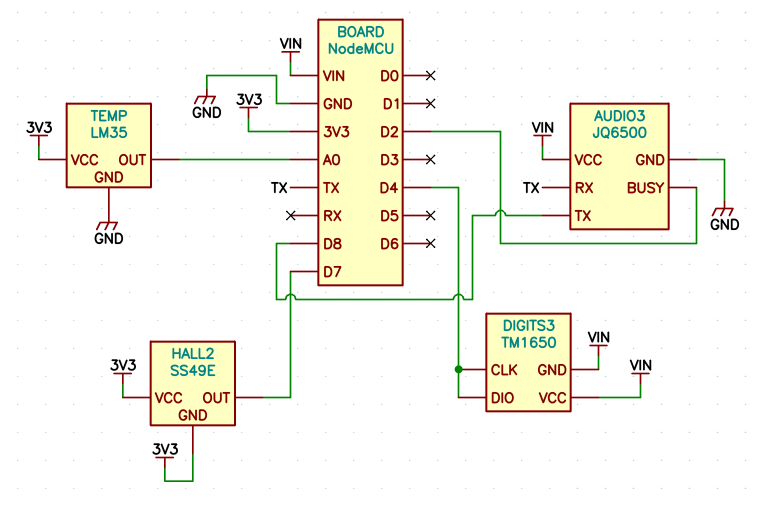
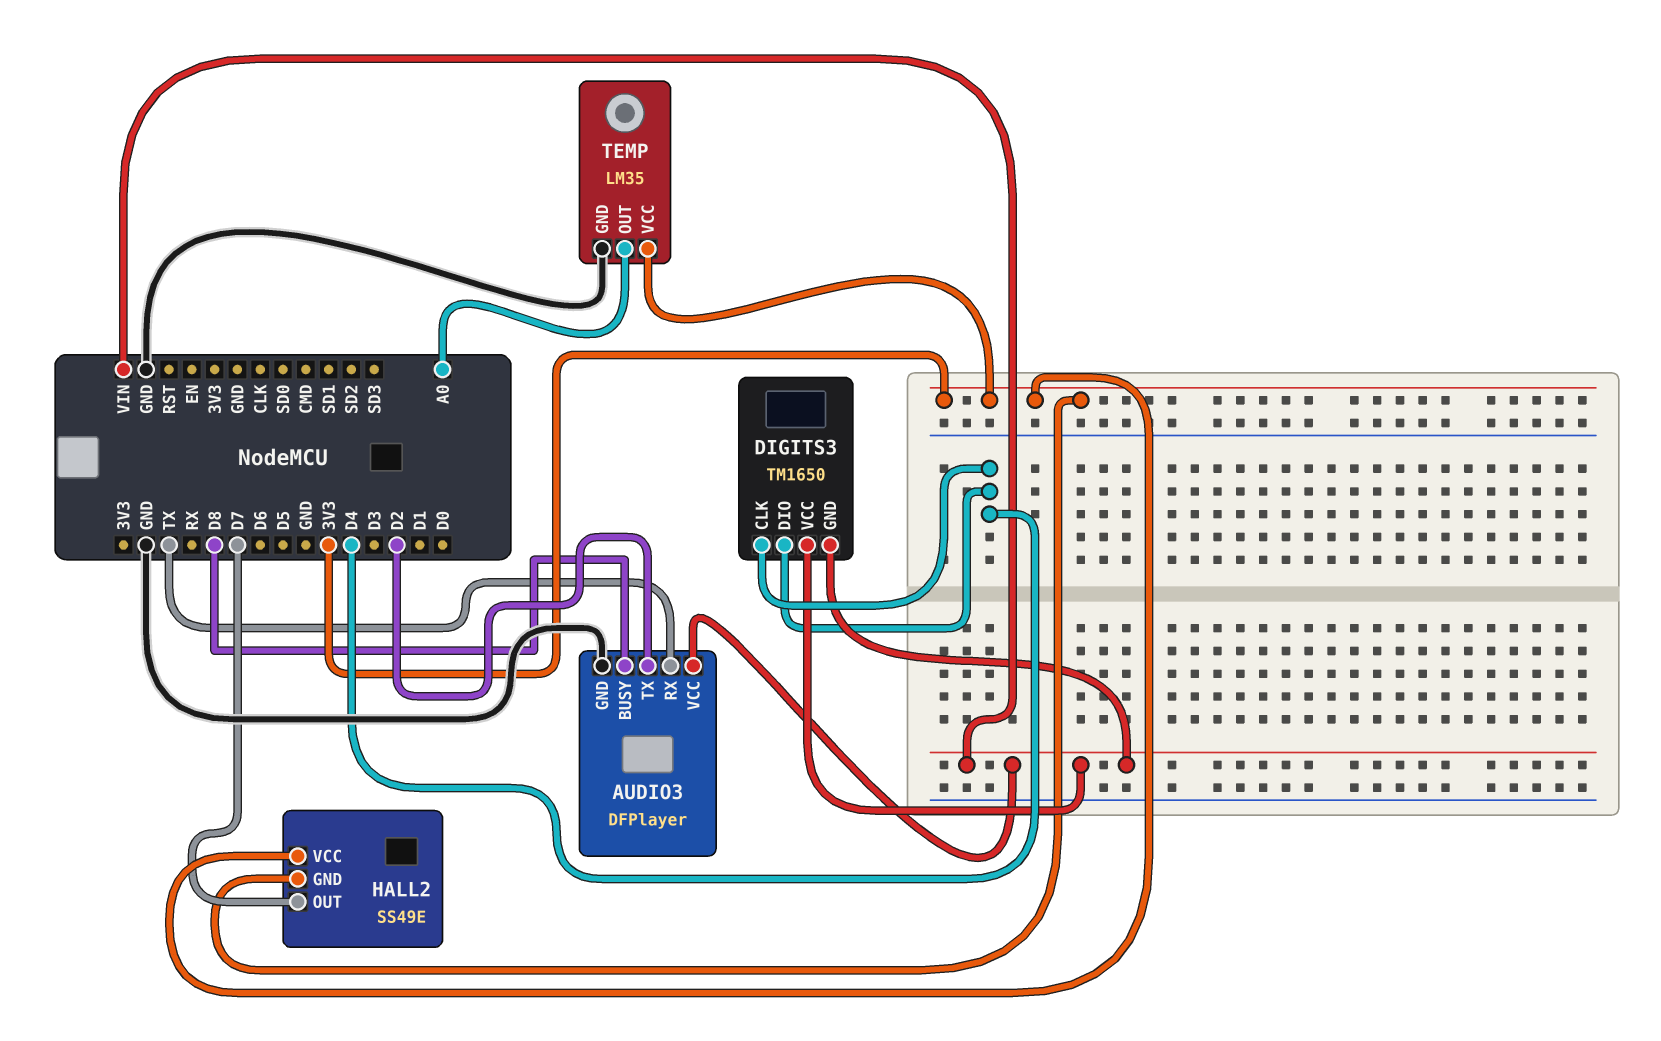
AUDIO3: JQ6500 -> DFPlayer
AUDIO3 pin BUSY: D2 -> D8
AUDIO3 pin TX: D8 -> D2

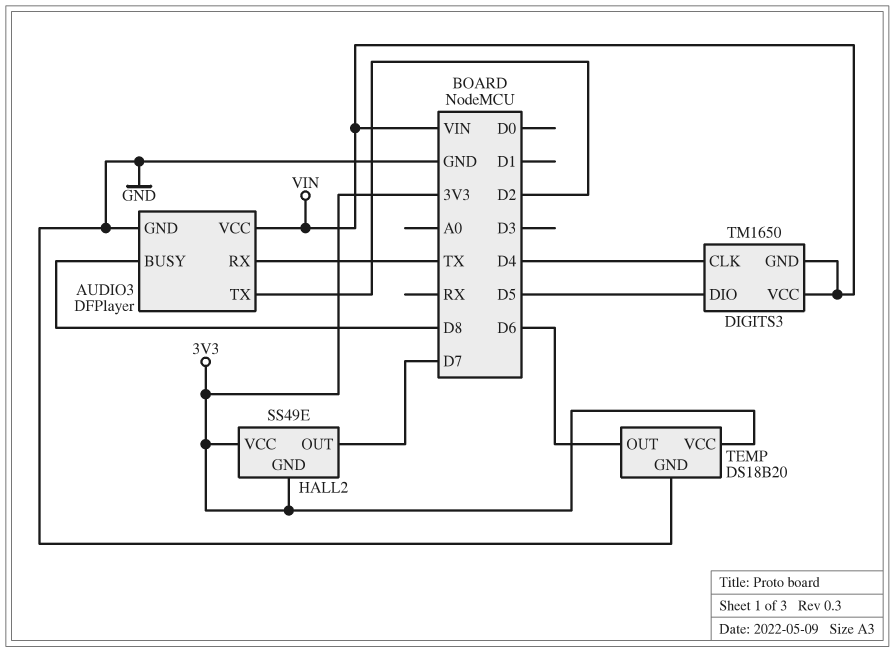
DIGITS3 pin DIO: D4 -> D5
TEMP: LM35 -> DS18B20
TEMP pin OUT: A0 -> D6

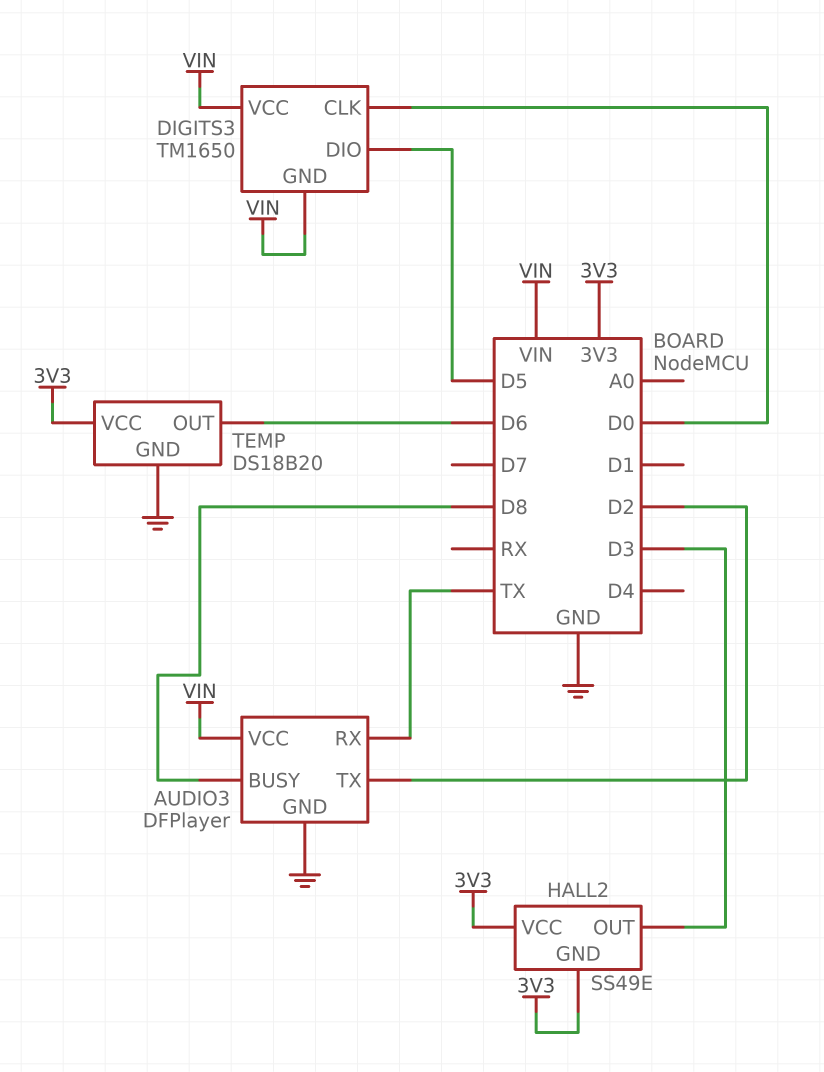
DIGITS3 pin CLK: D4 -> D0
HALL2 pin OUT: D7 -> D3

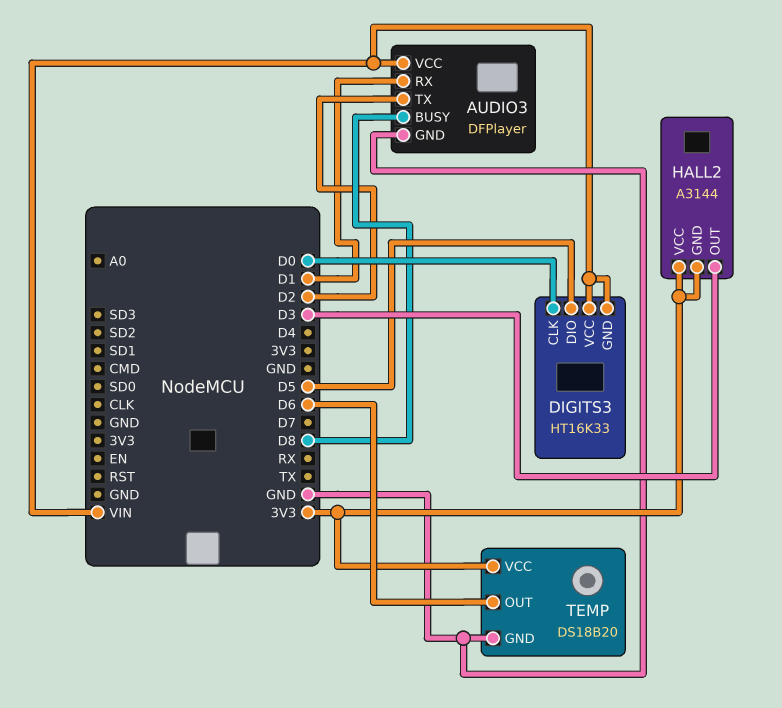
AUDIO3 pin RX: TX -> D1
DIGITS3: TM1650 -> HT16K33
HALL2: SS49E -> A3144

